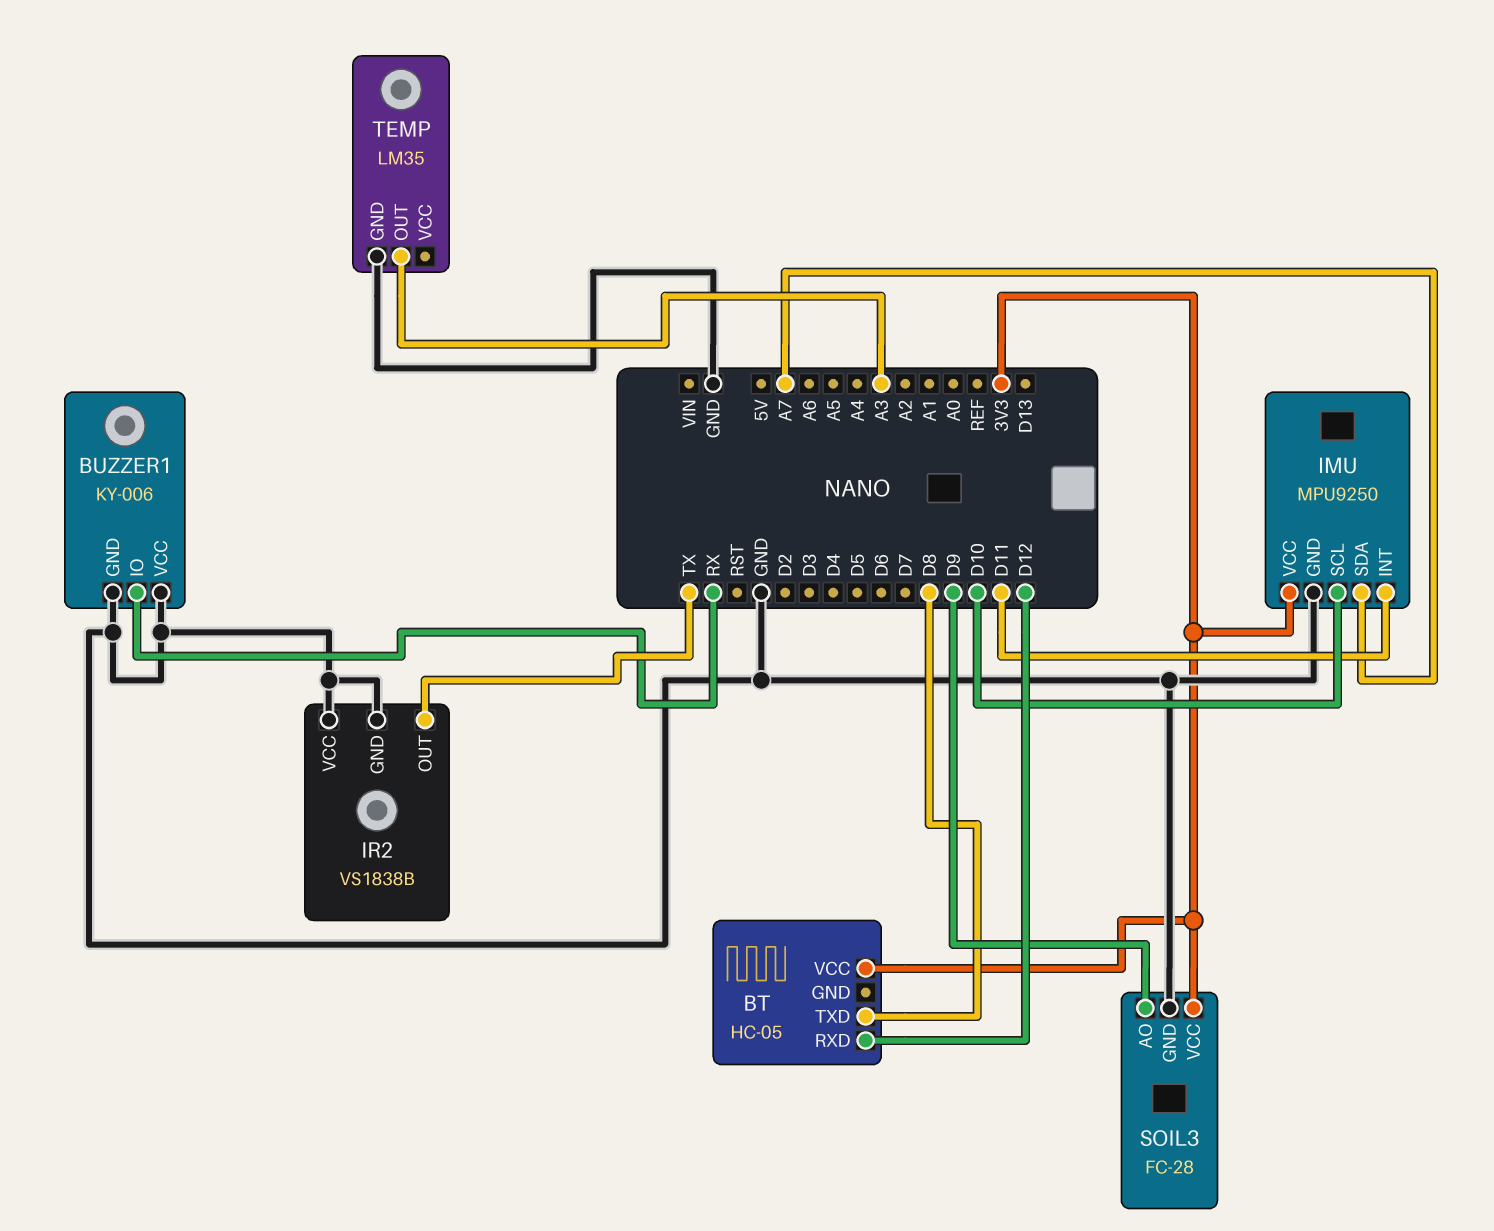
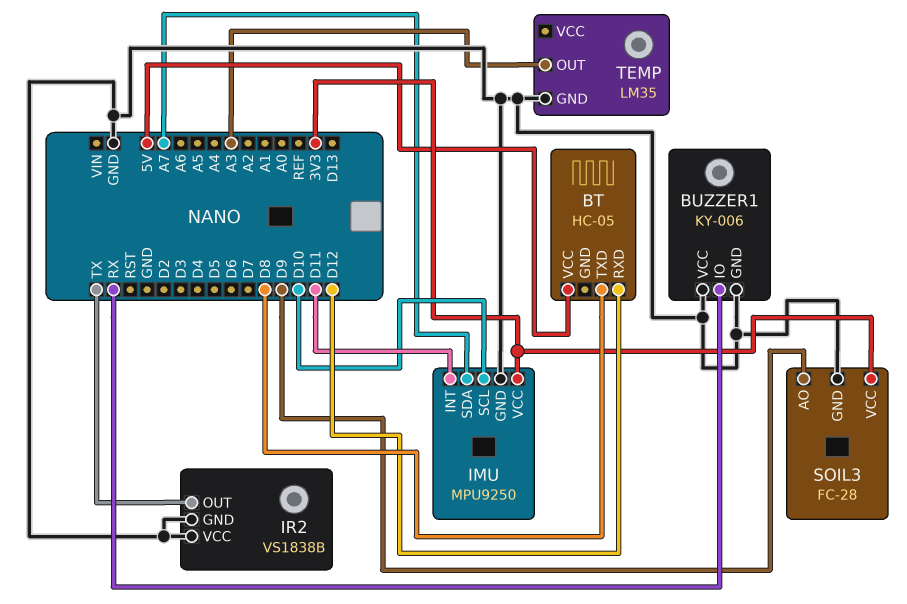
BT pin VCC: 3V3 -> 5V

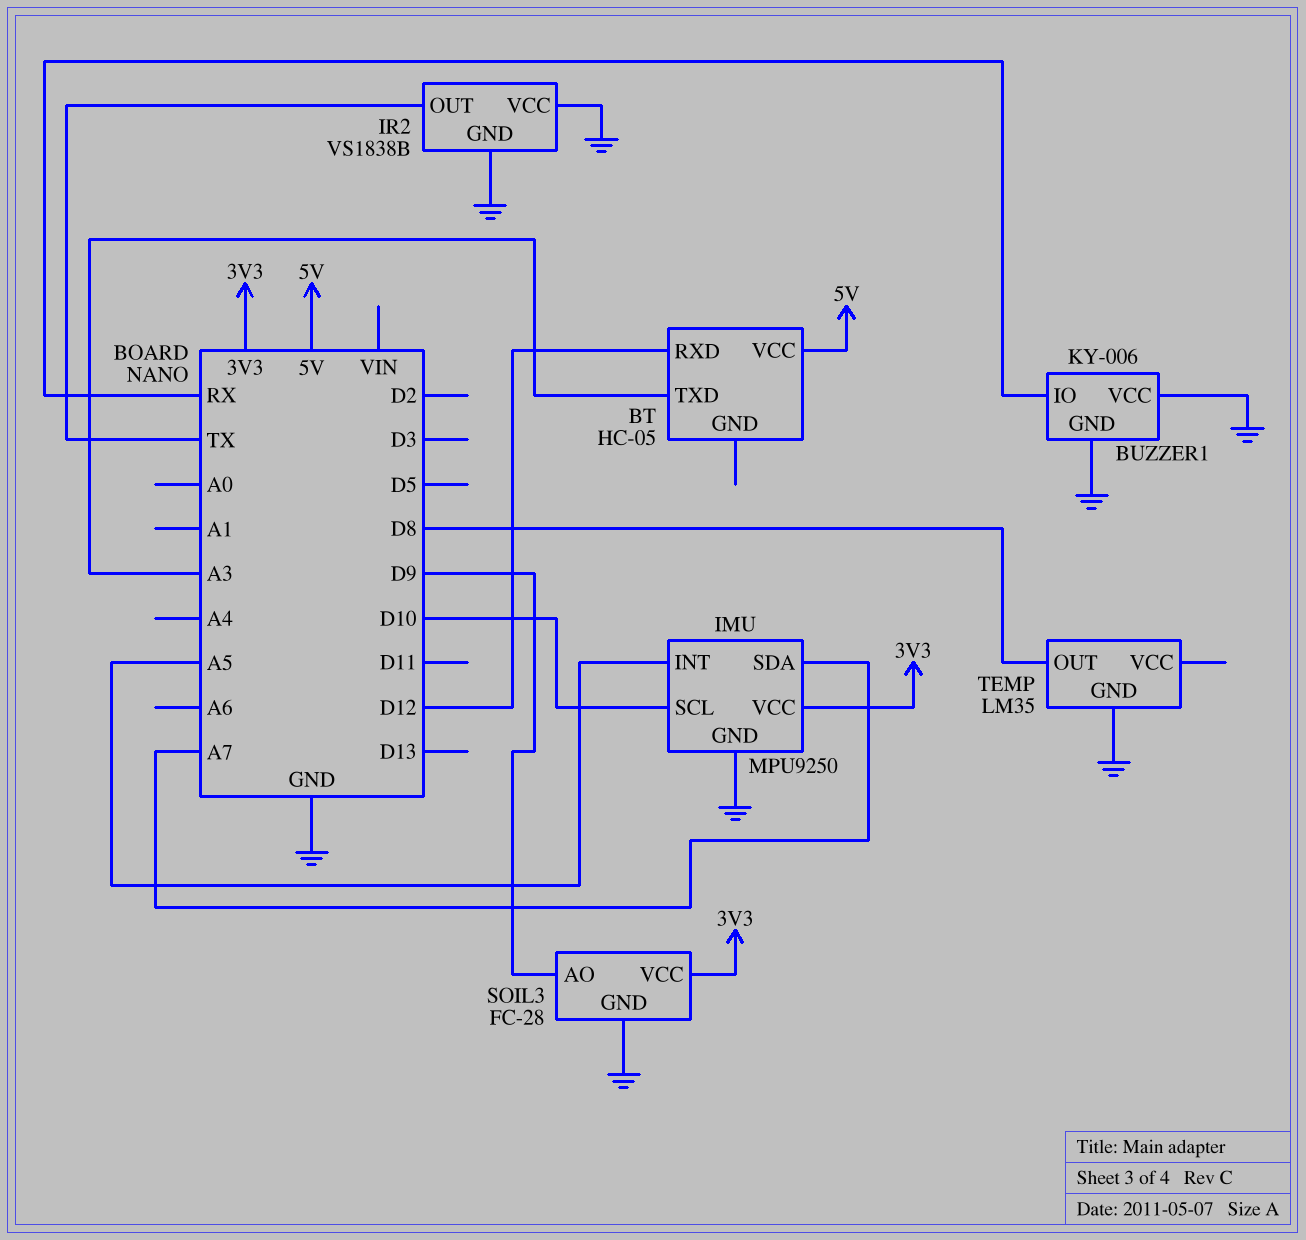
BT pin TXD: D8 -> A3
IMU pin INT: D11 -> A5
TEMP pin OUT: A3 -> D8

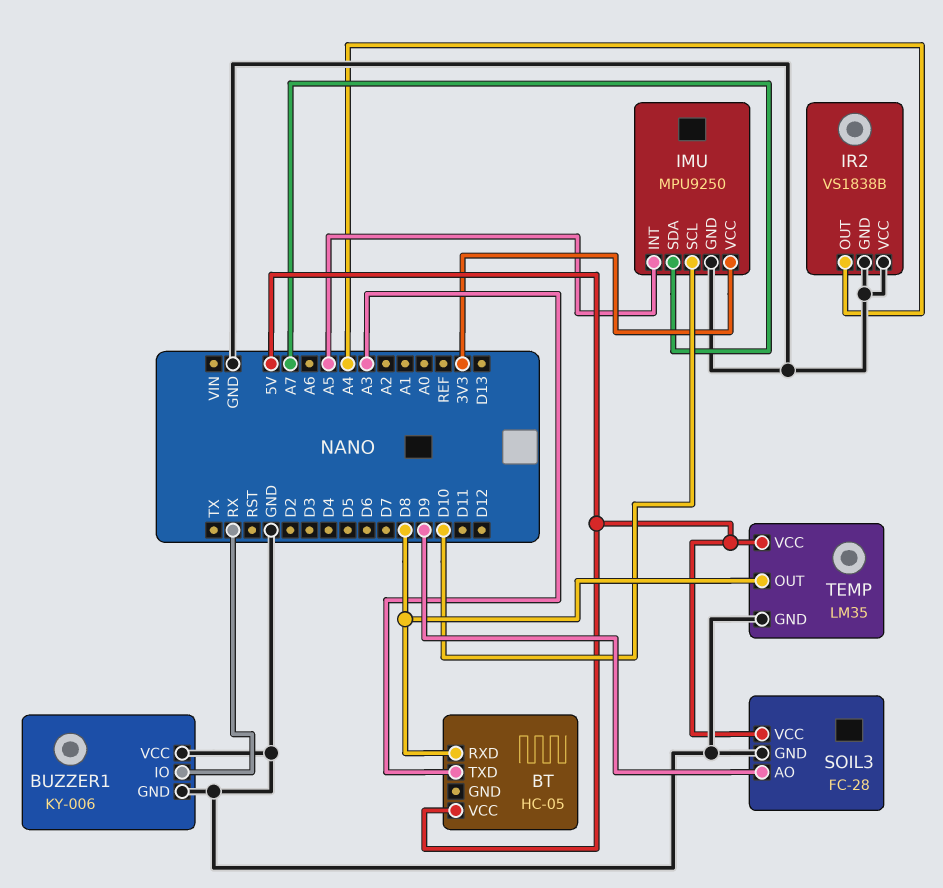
BT pin RXD: D12 -> D8
IR2 pin OUT: TX -> A4
SOIL3 pin VCC: 3V3 -> 5V
TEMP pin VCC: none -> 5V

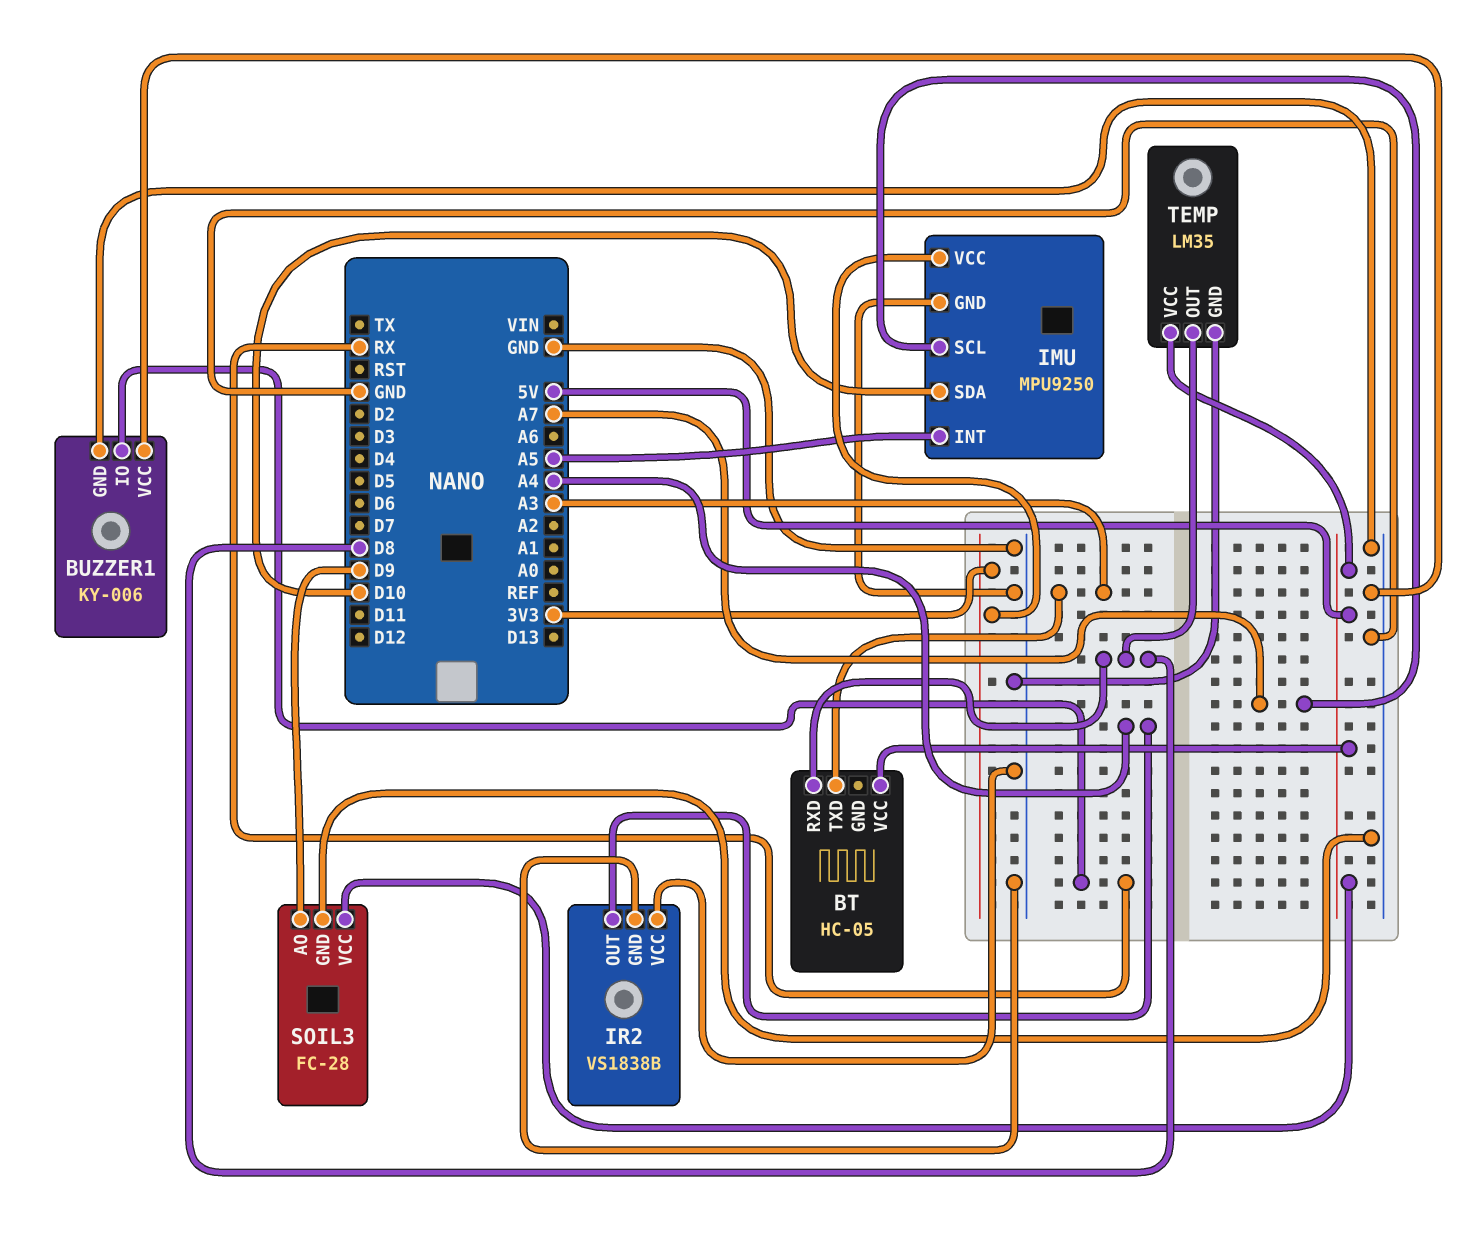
IMU pin SCL: D10 -> A7
IMU pin SDA: A7 -> D10

